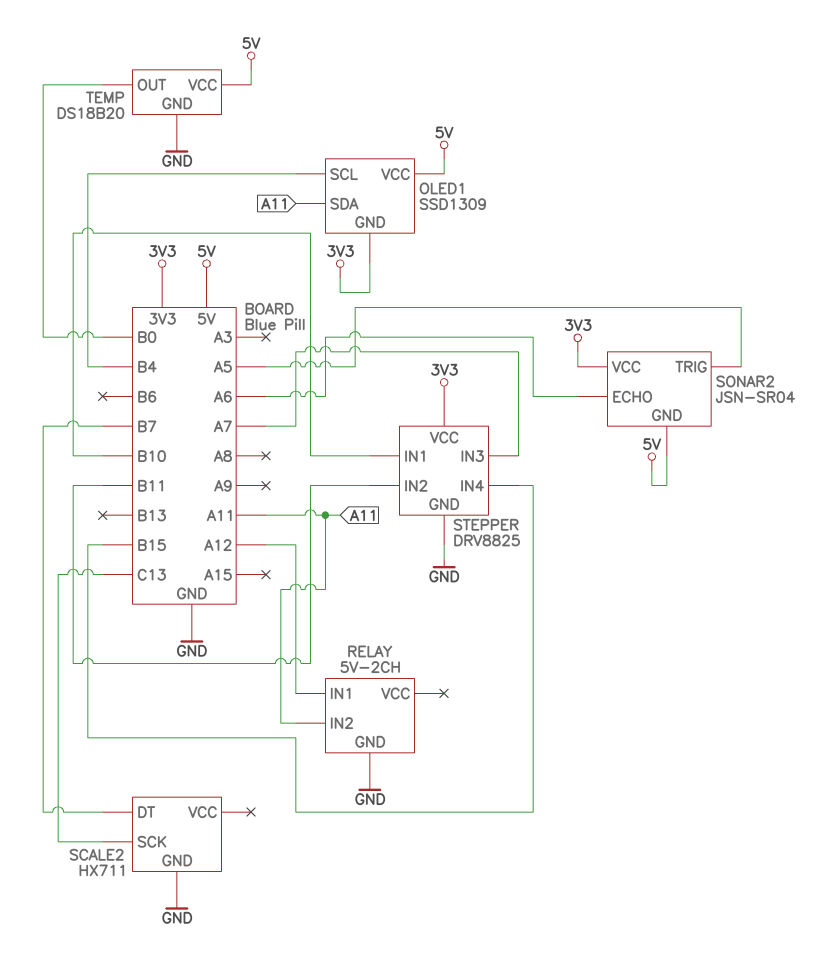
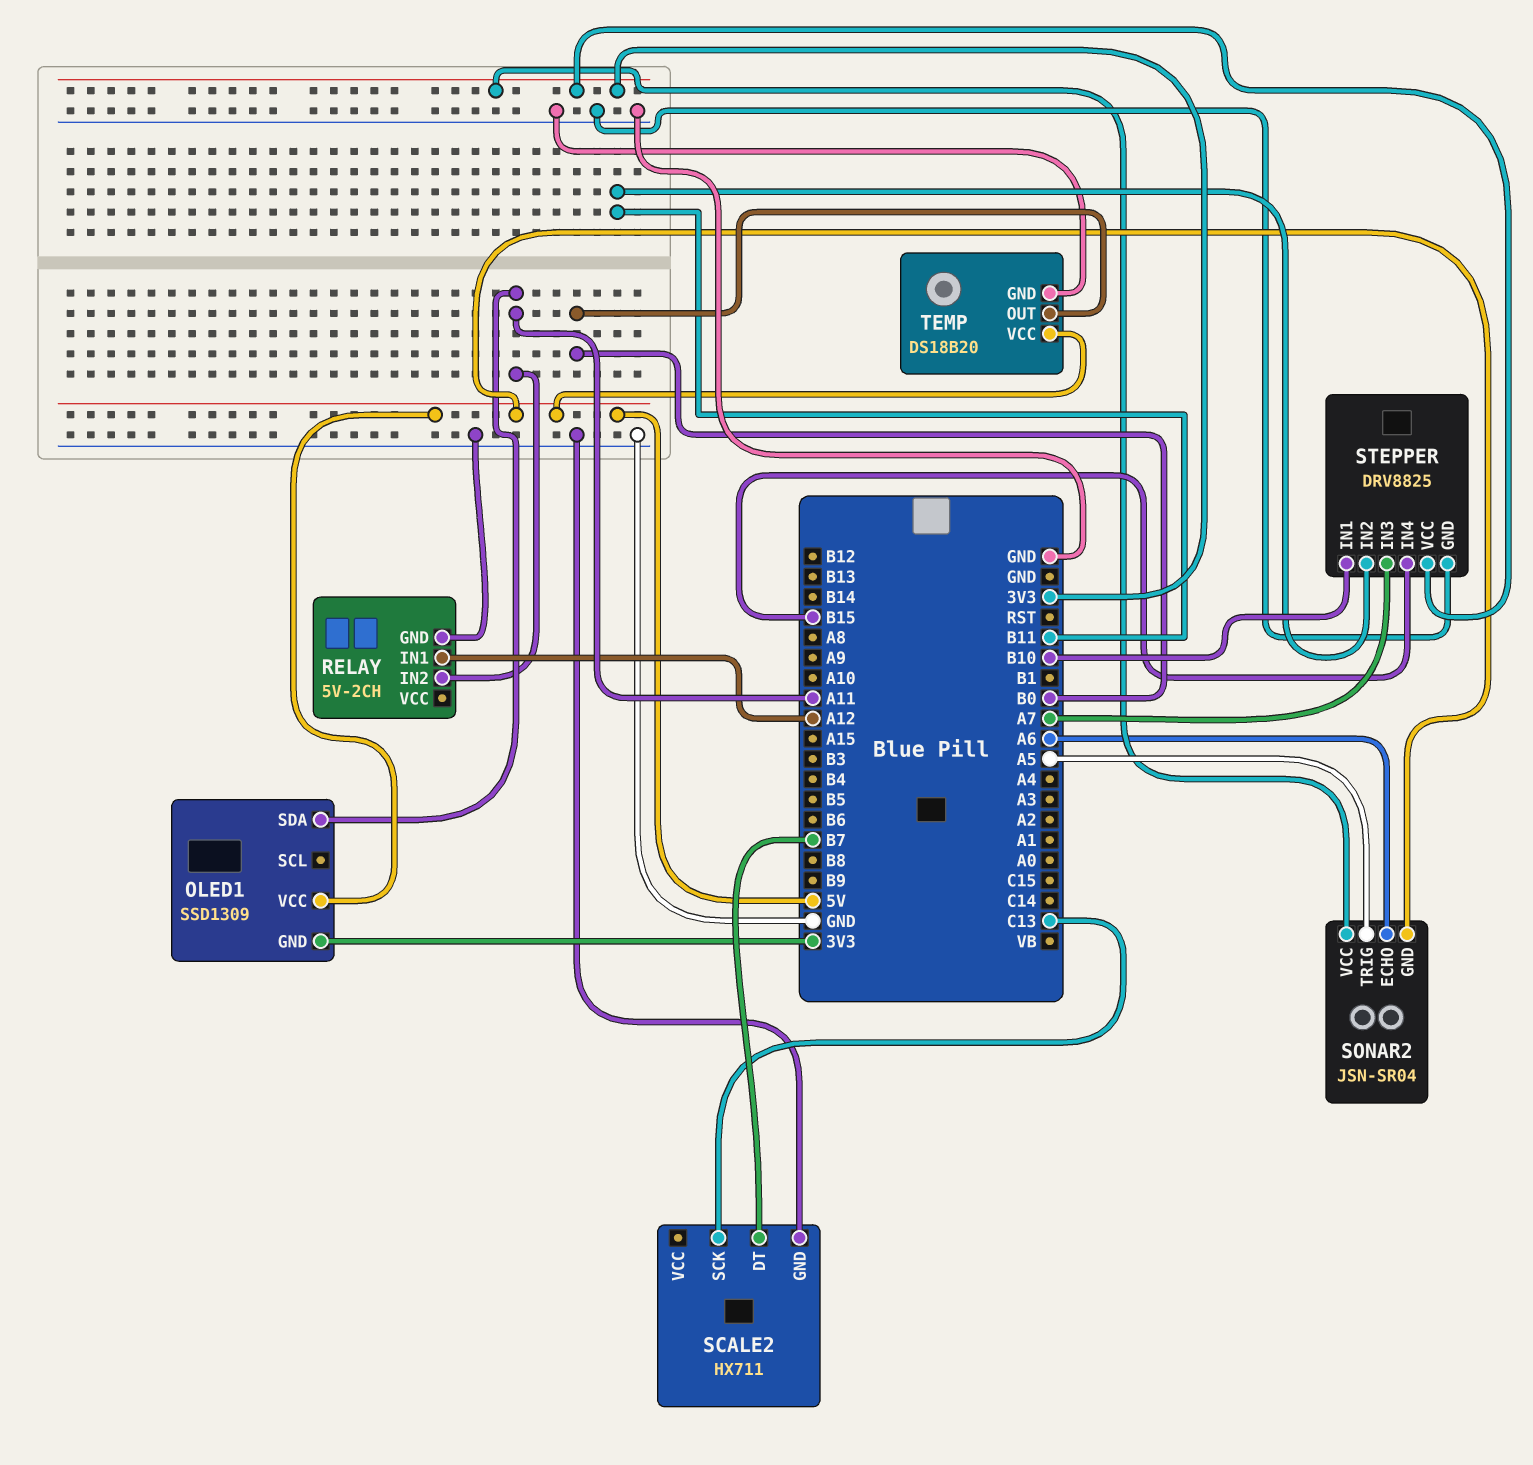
OLED1 pin SCL: B4 -> none

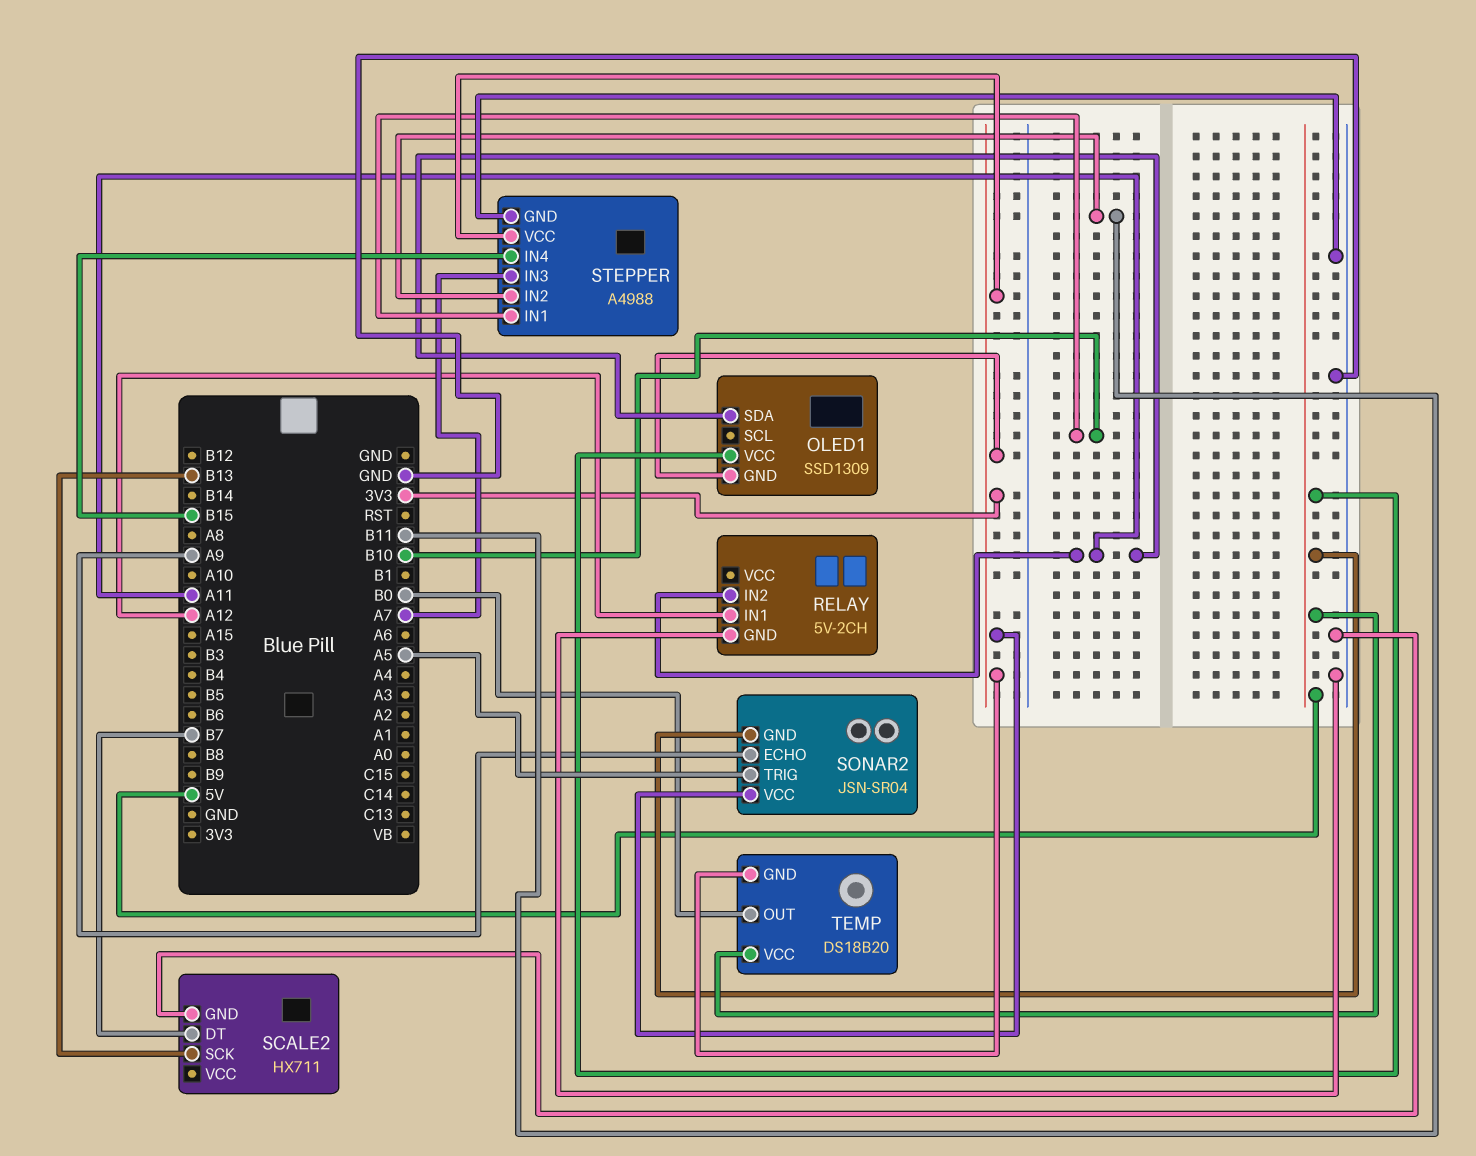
SCALE2 pin SCK: C13 -> B13
SONAR2 pin ECHO: A6 -> A9
STEPPER: DRV8825 -> A4988
TEMP pin GND: GND -> 3V3

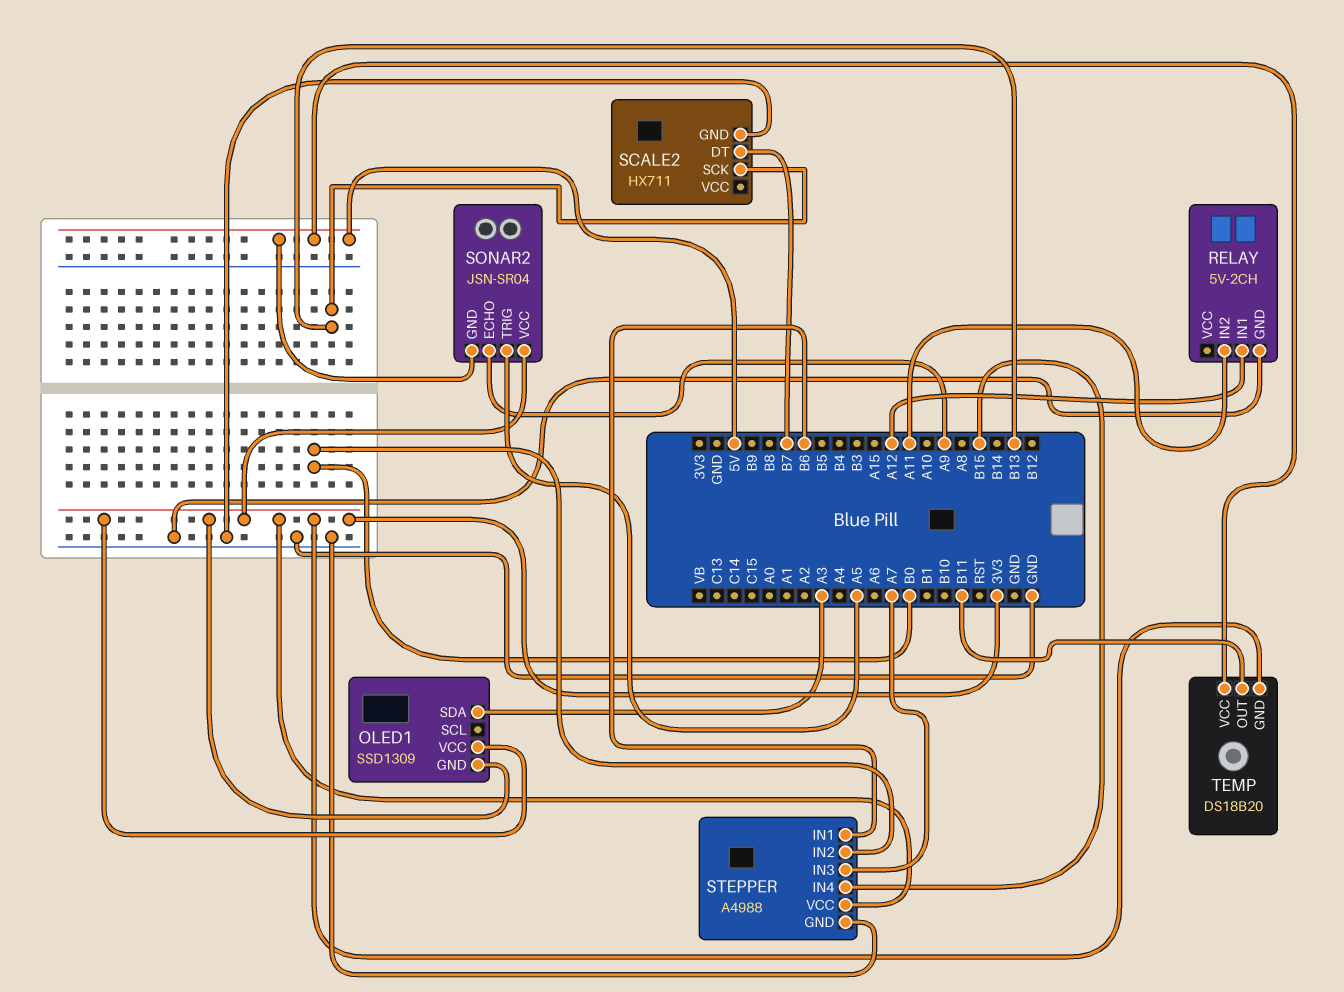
OLED1 pin SDA: A11 -> A3
OLED1 pin VCC: 5V -> 3V3
STEPPER pin IN1: B10 -> B6
STEPPER pin IN2: B11 -> B0
TEMP pin OUT: B0 -> B11

